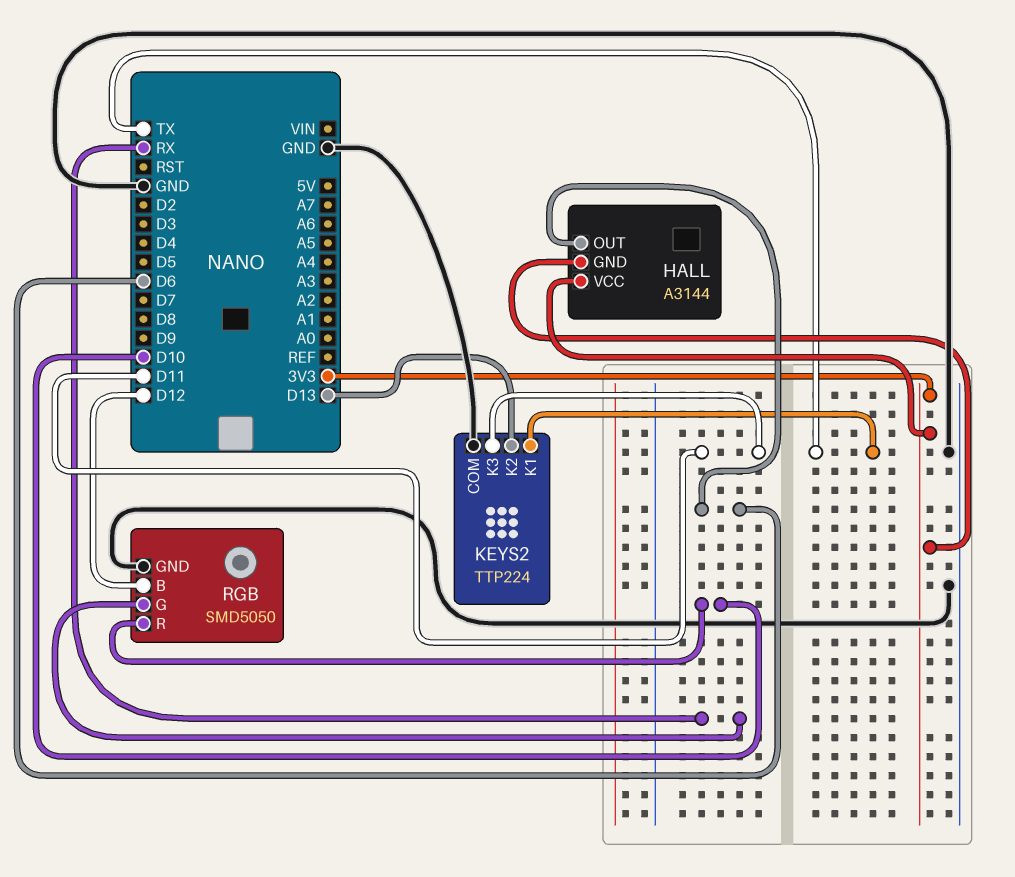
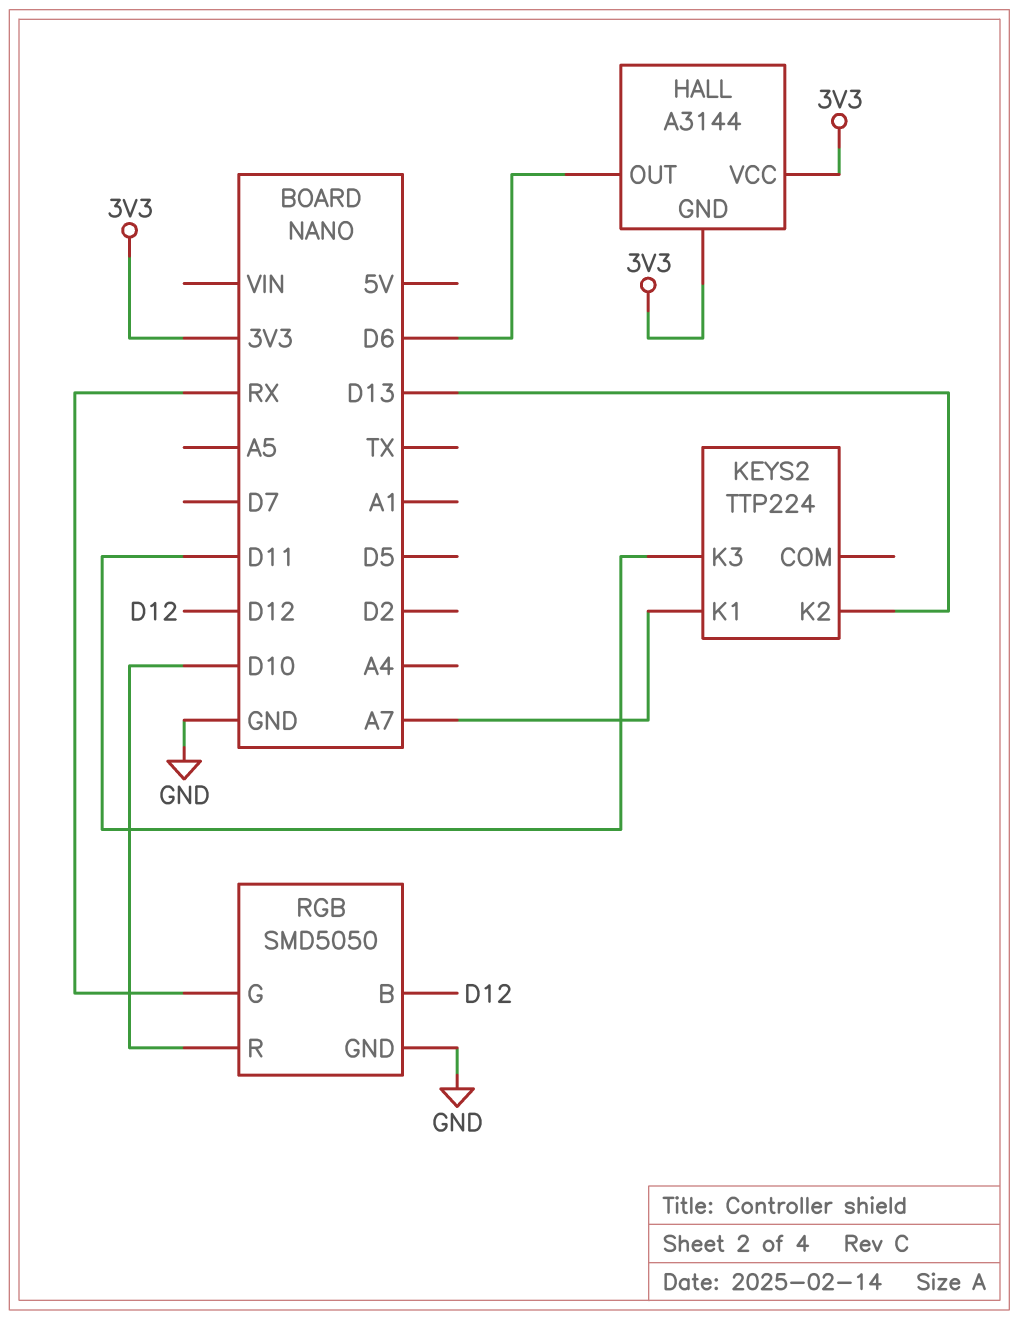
KEYS2 pin COM: GND -> none
KEYS2 pin K1: TX -> A7

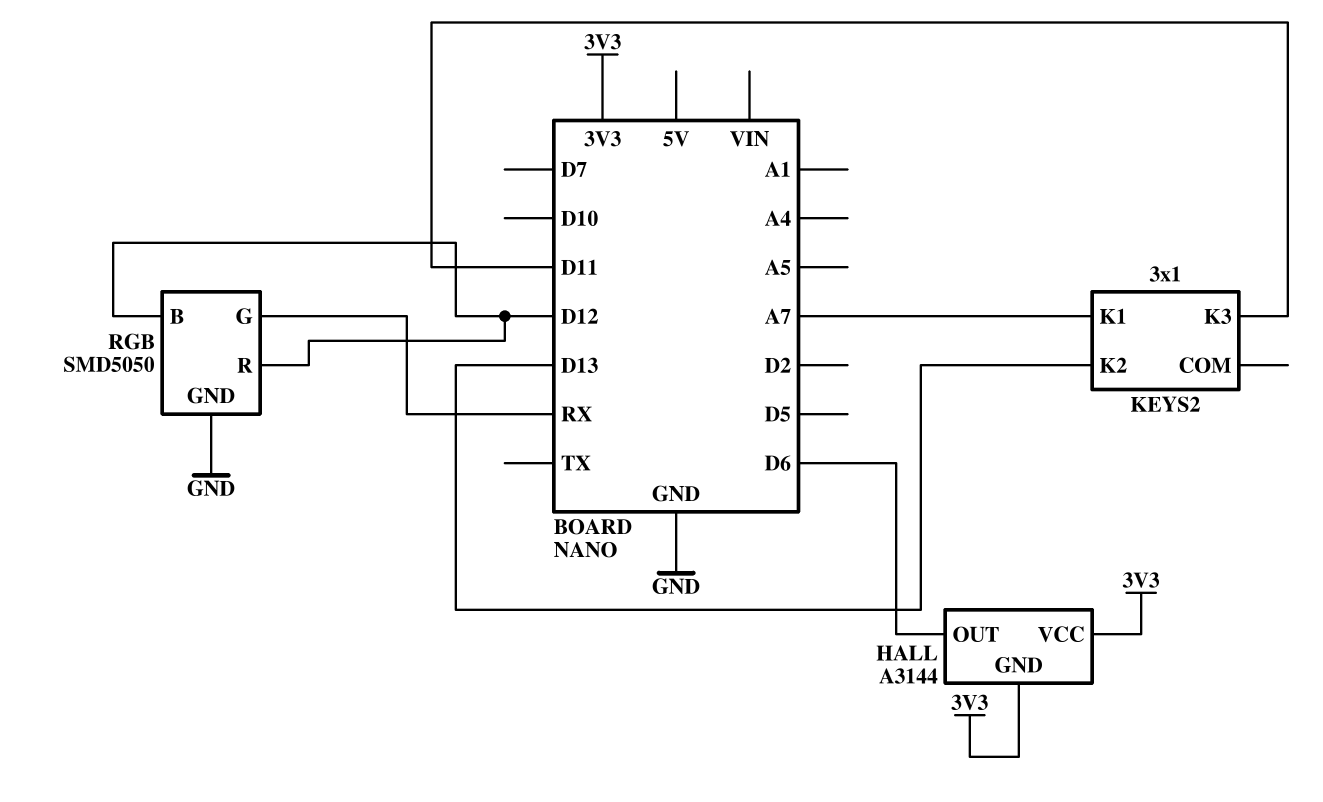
KEYS2: TTP224 -> 3x1
RGB pin R: D10 -> D12

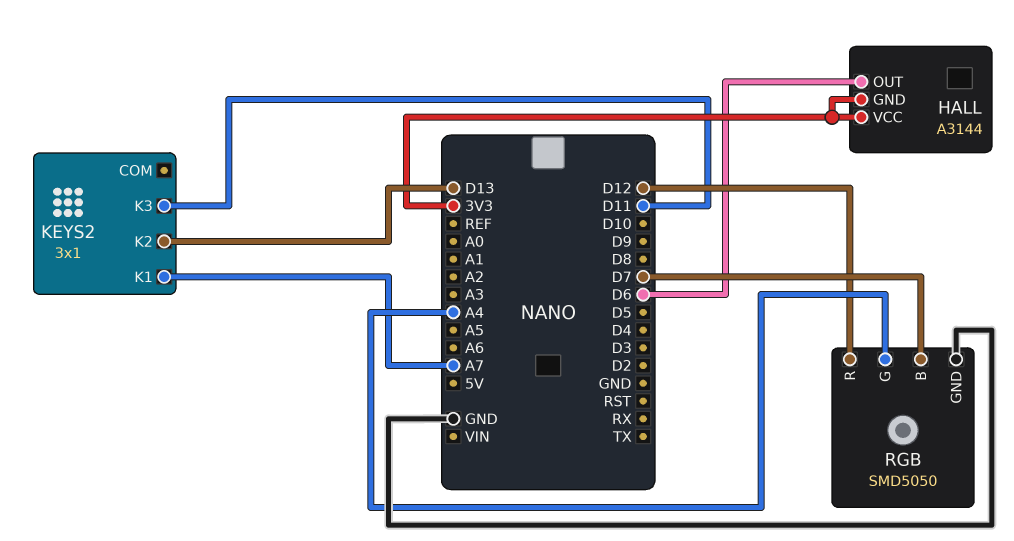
RGB pin B: D12 -> D7
RGB pin G: RX -> A4

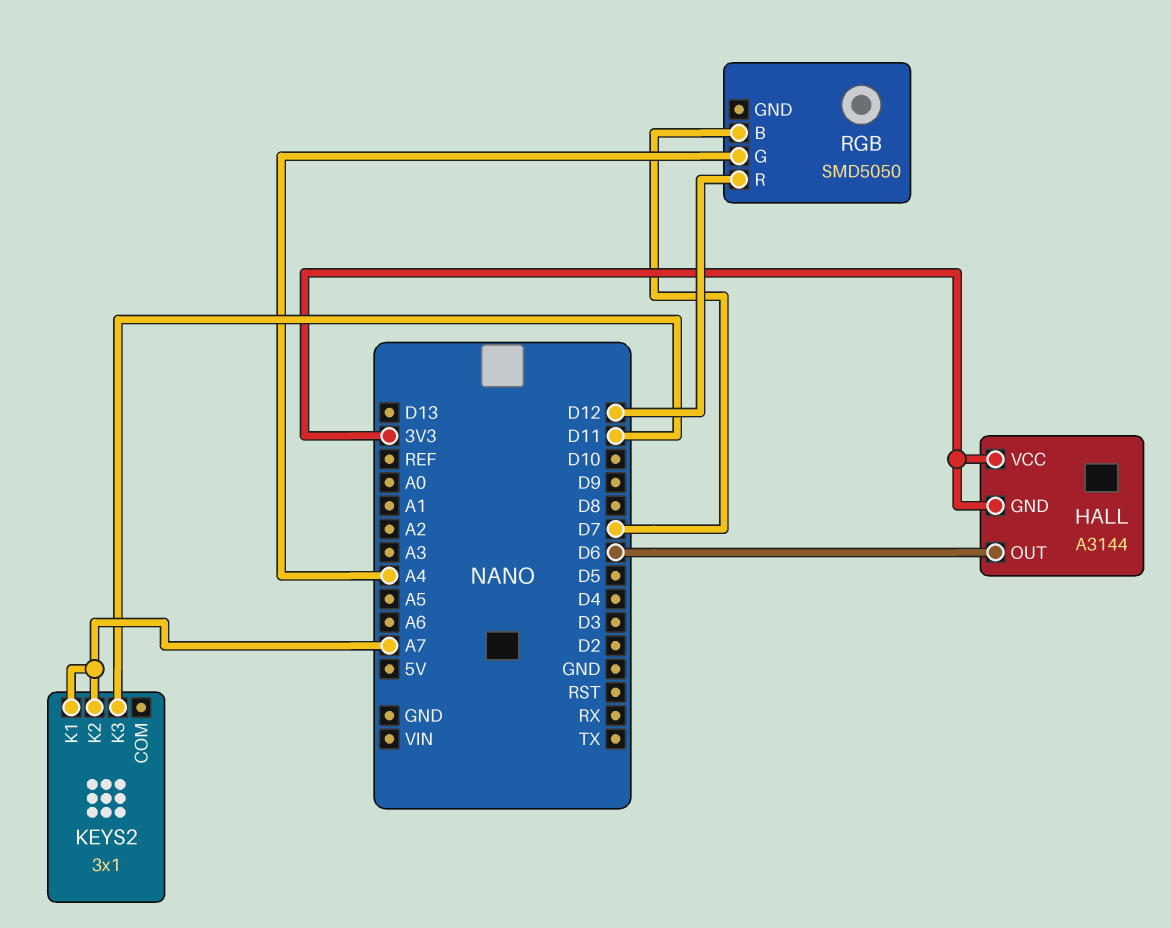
KEYS2 pin K2: D13 -> A7
RGB pin GND: GND -> none

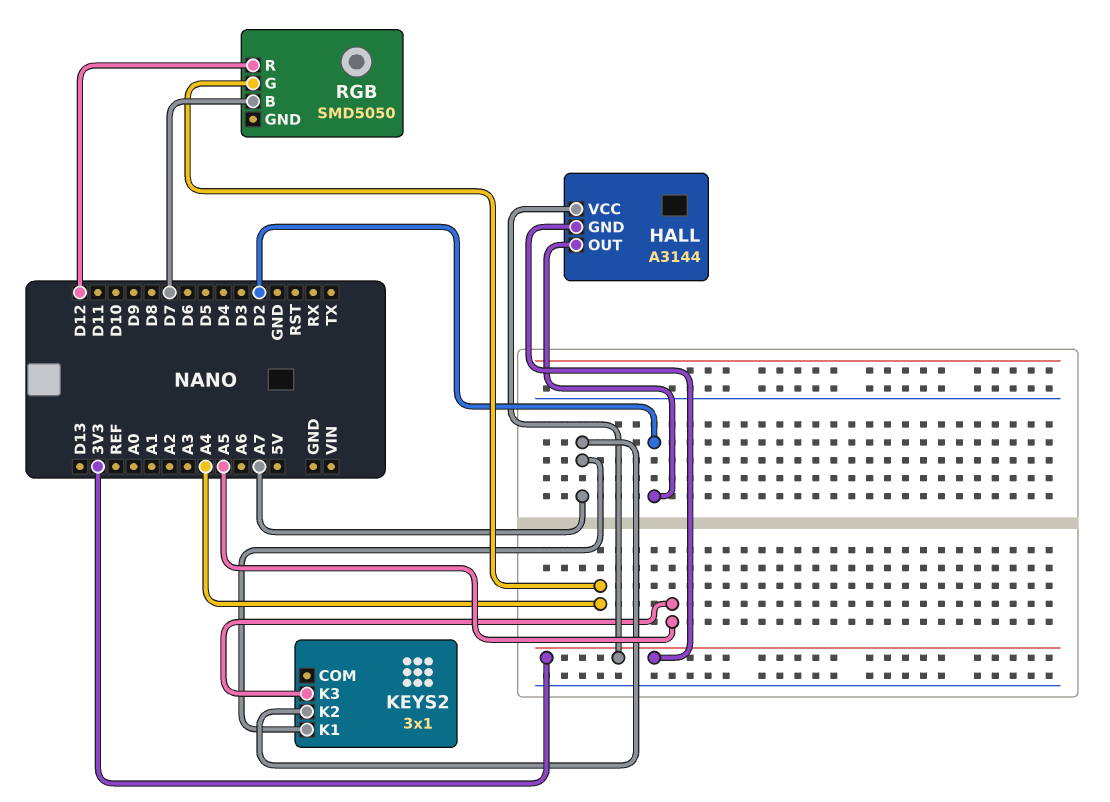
HALL pin OUT: D6 -> D2
KEYS2 pin K3: D11 -> A5

